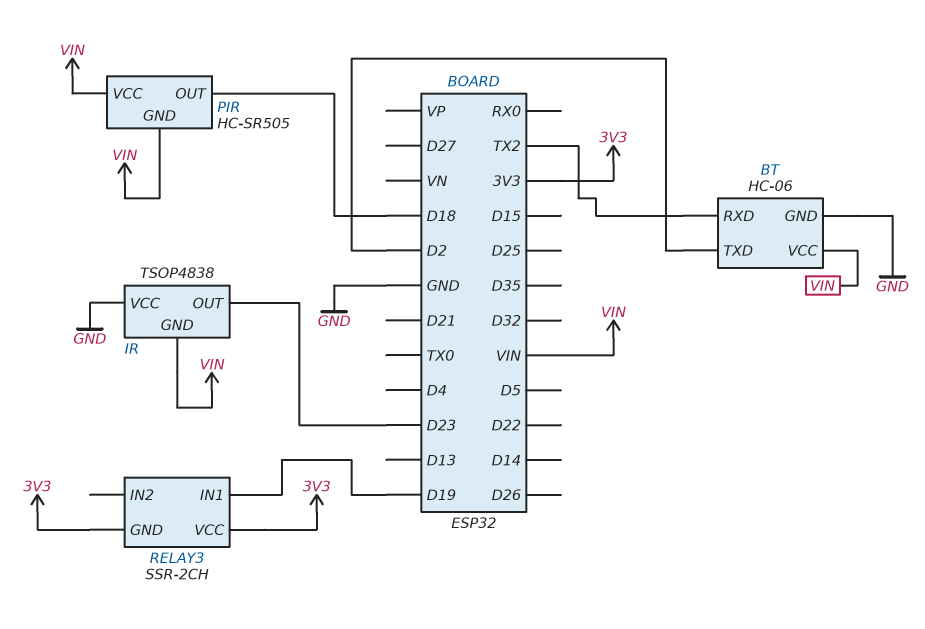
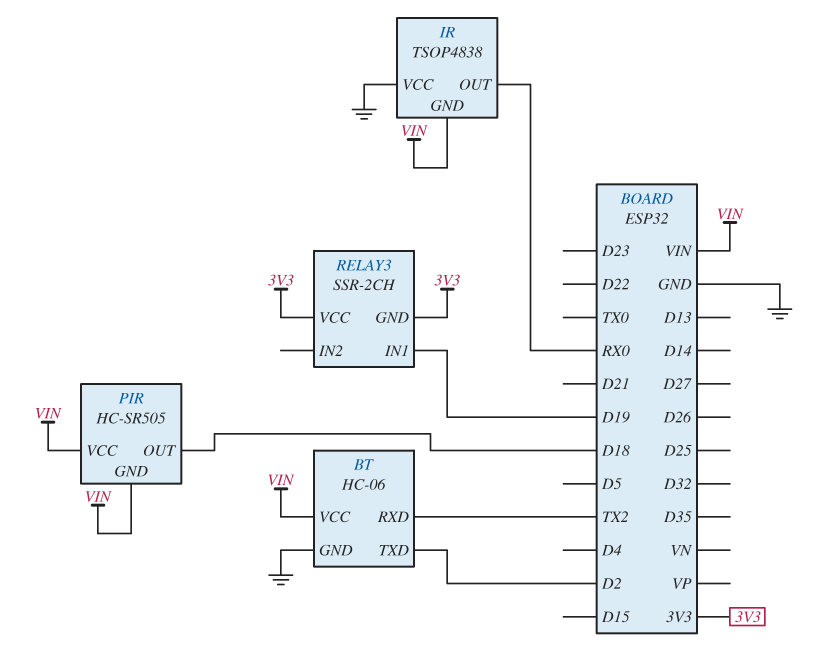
IR pin OUT: D23 -> RX0

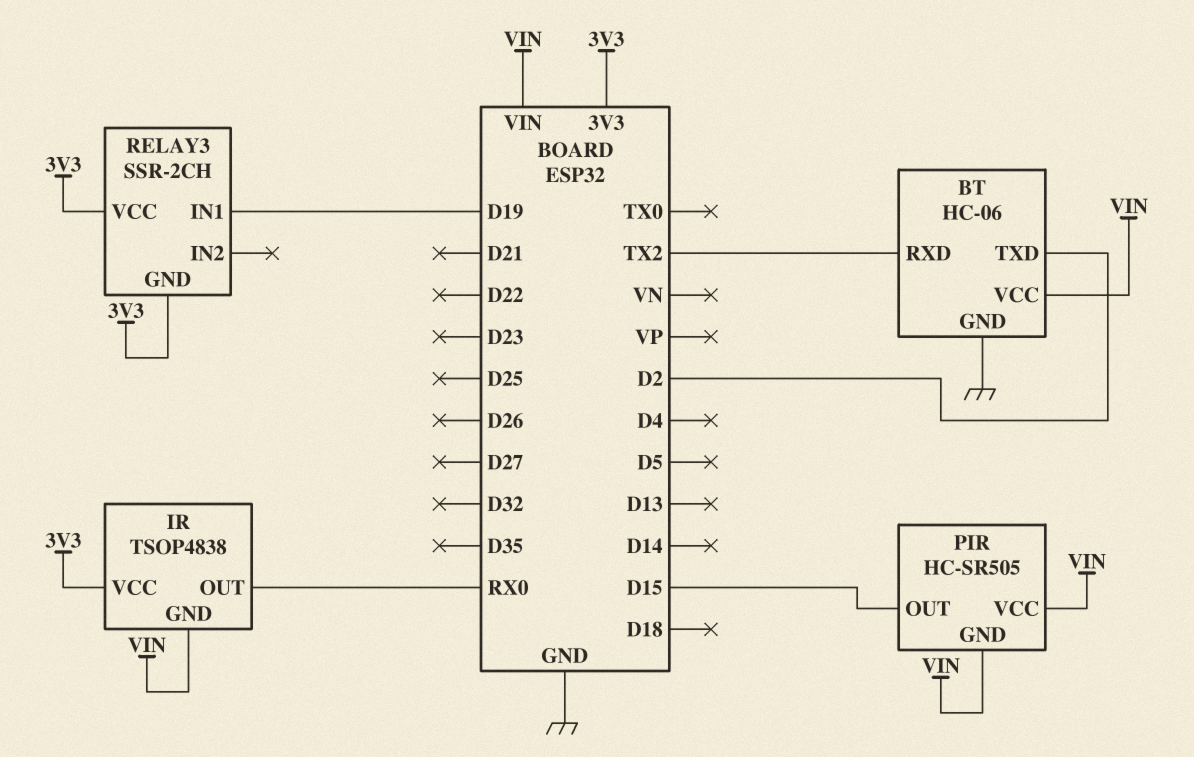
IR pin VCC: GND -> 3V3
PIR pin OUT: D18 -> D15

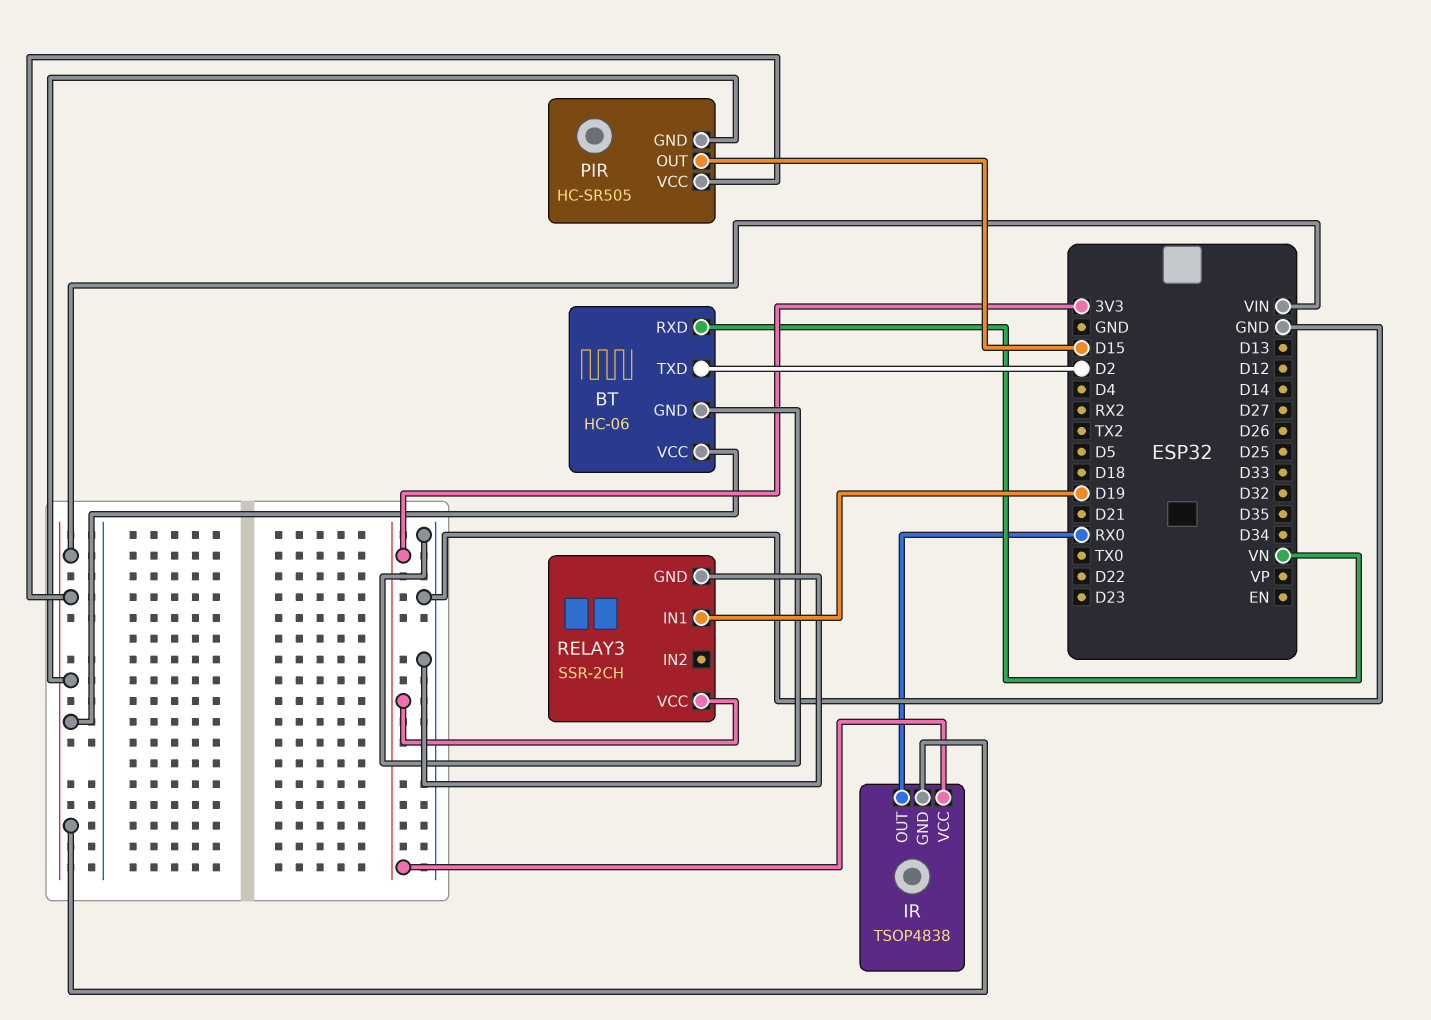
BT pin RXD: TX2 -> VN
RELAY3 pin GND: 3V3 -> GND

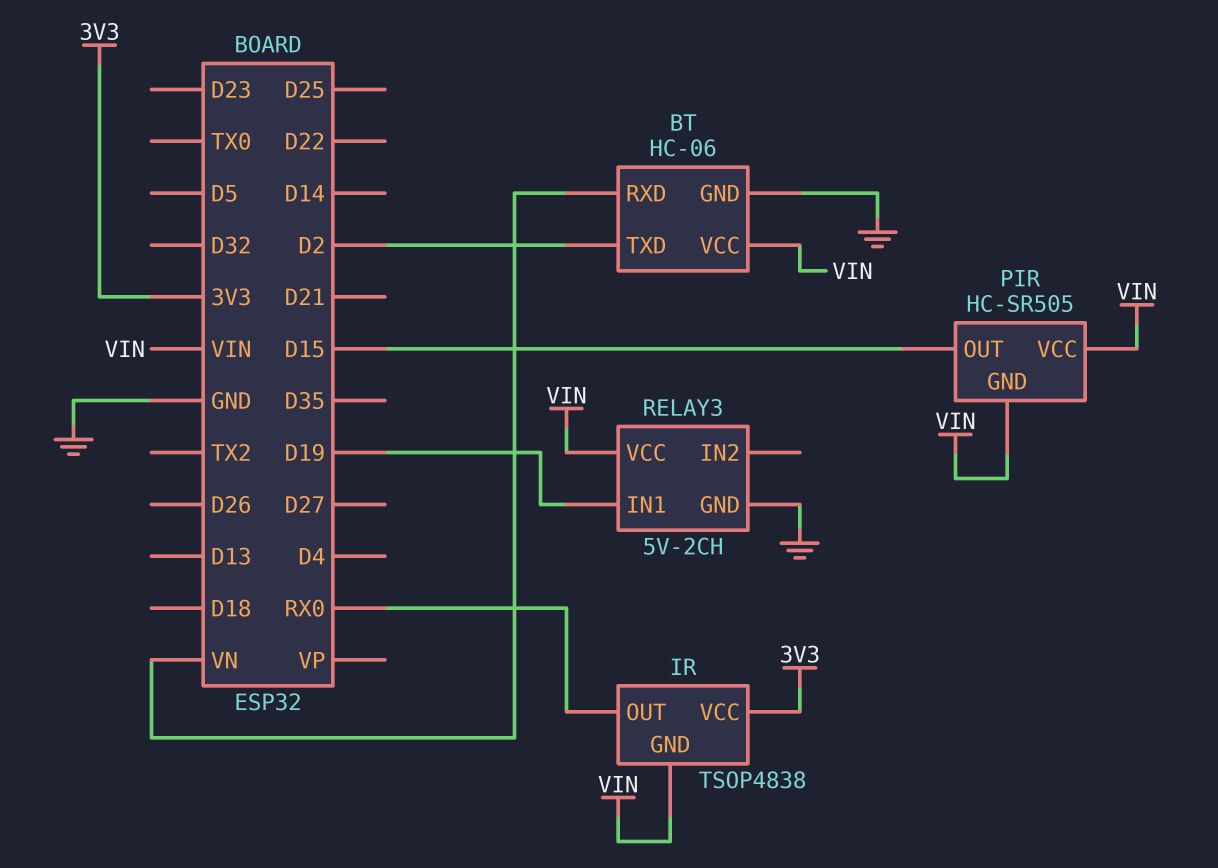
RELAY3: SSR-2CH -> 5V-2CH
RELAY3 pin VCC: 3V3 -> VIN

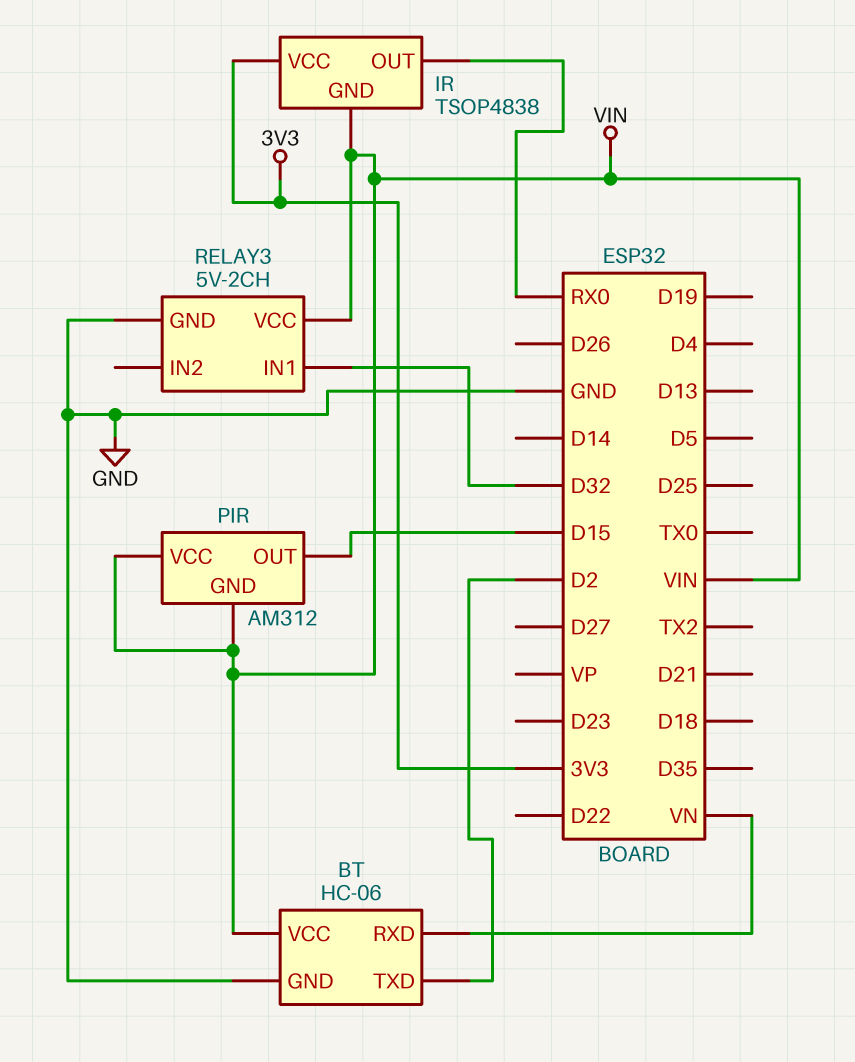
PIR: HC-SR505 -> AM312
RELAY3 pin IN1: D19 -> D32

